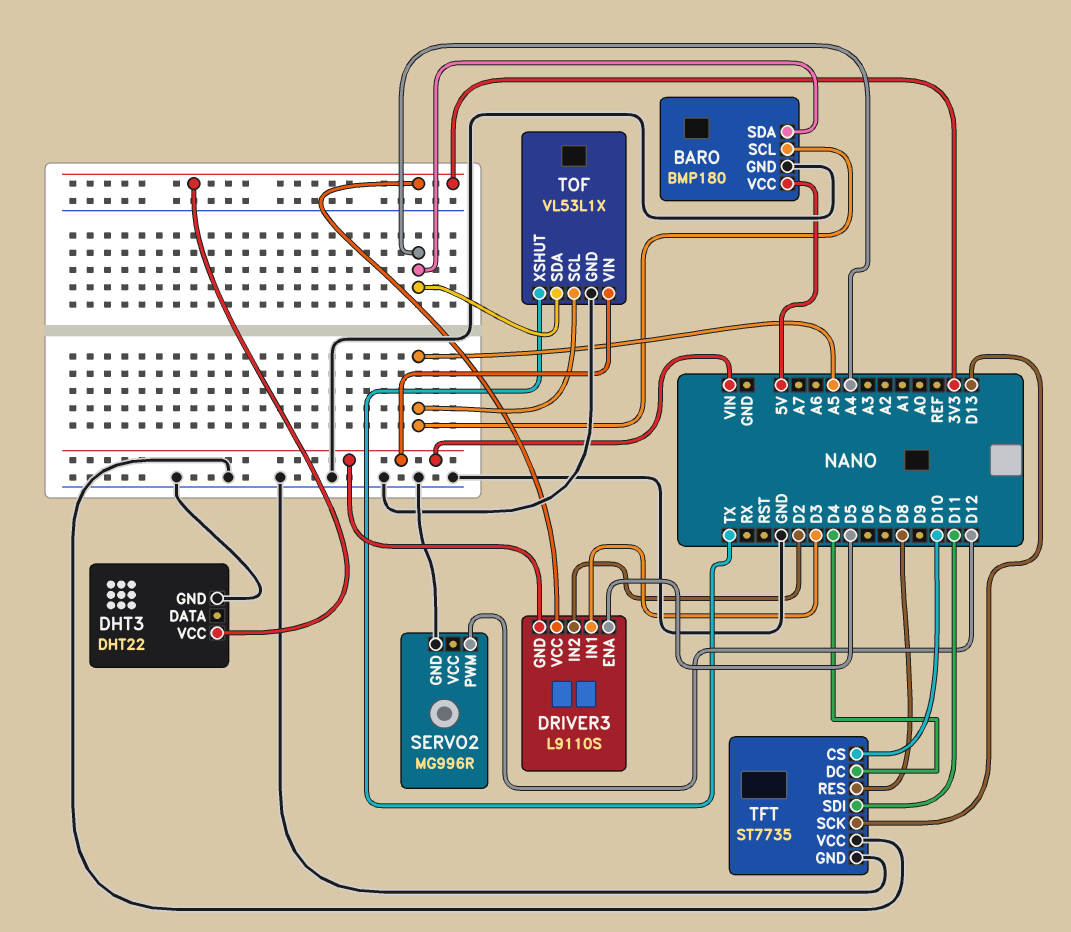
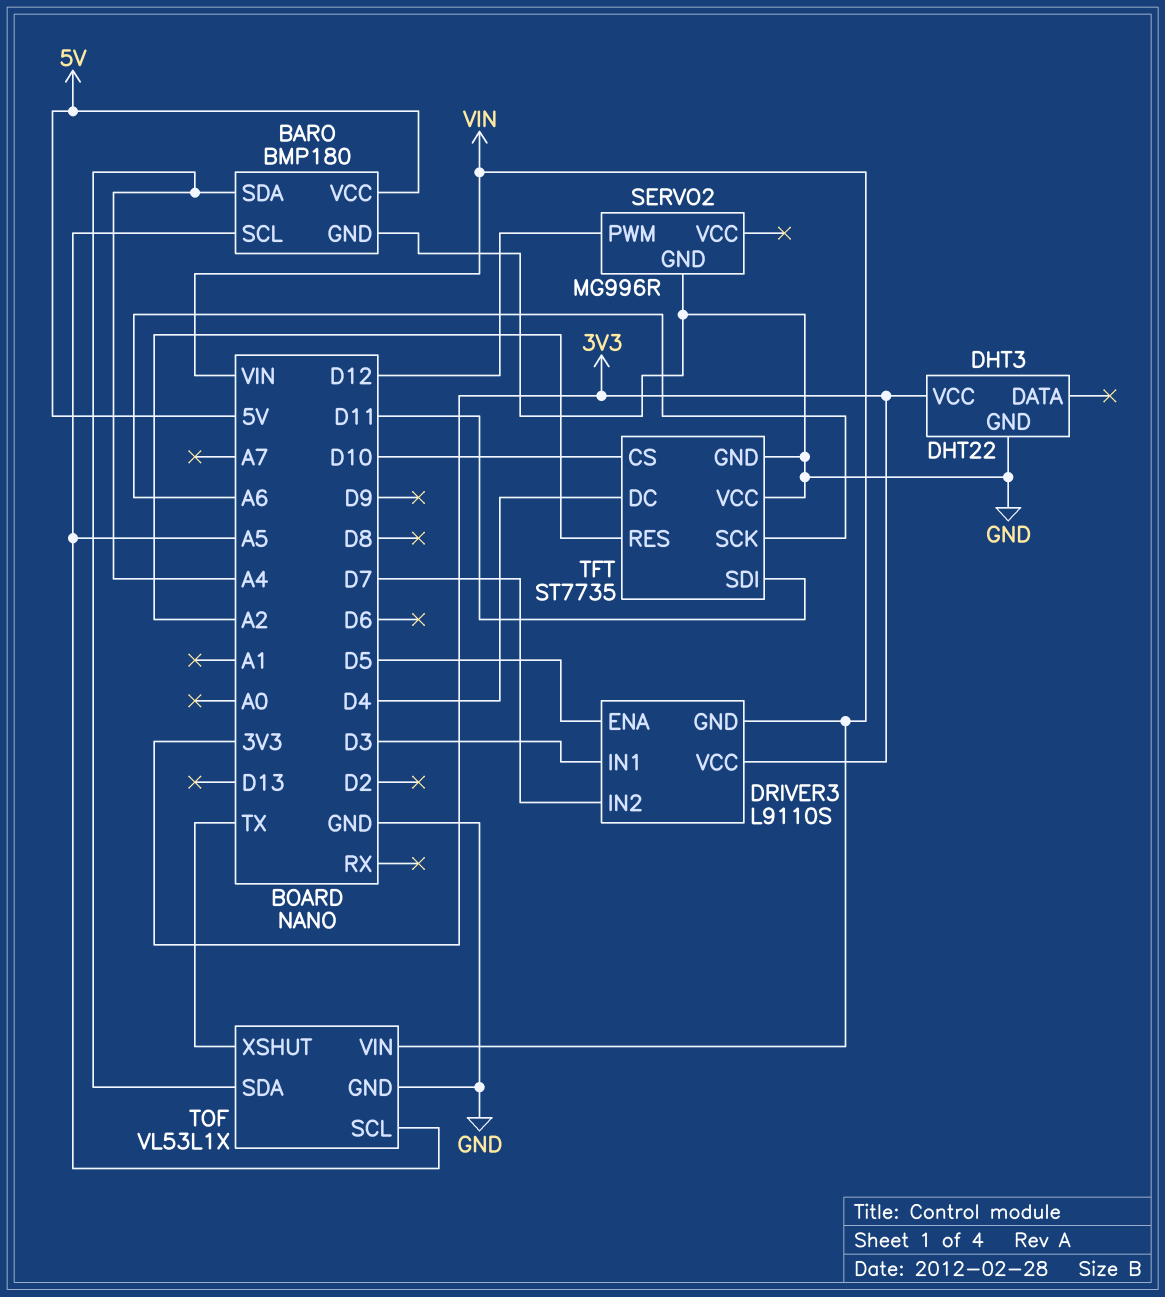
DRIVER3 pin IN2: D2 -> D7
TFT pin RES: D8 -> A2
TFT pin SCK: D13 -> A6

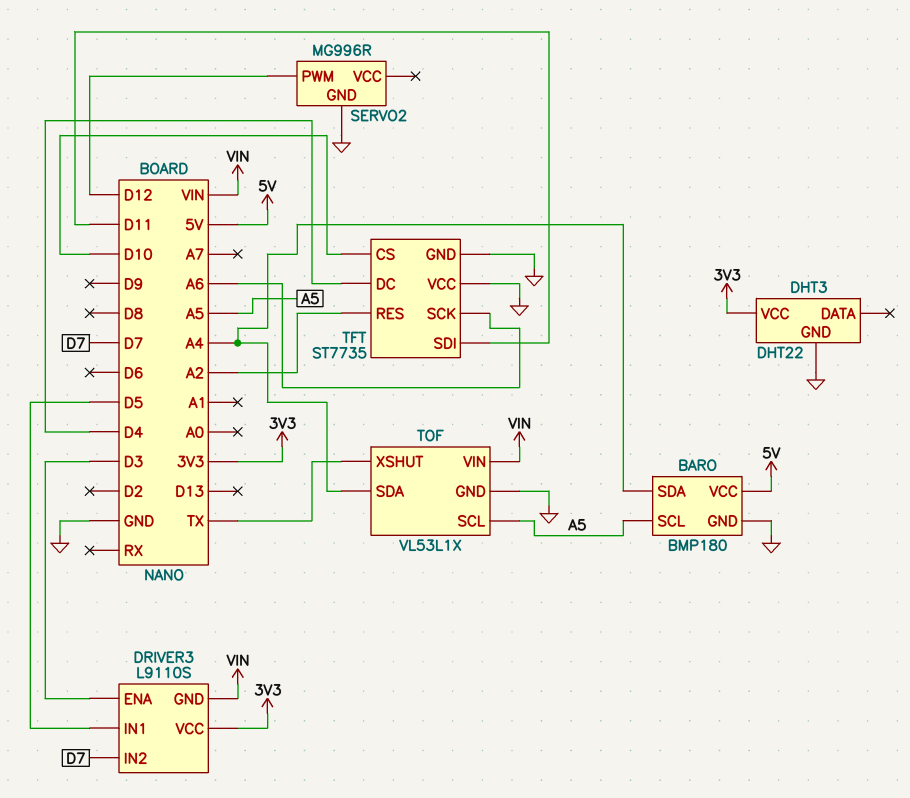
DRIVER3 pin ENA: D5 -> D3
DRIVER3 pin IN1: D3 -> D5

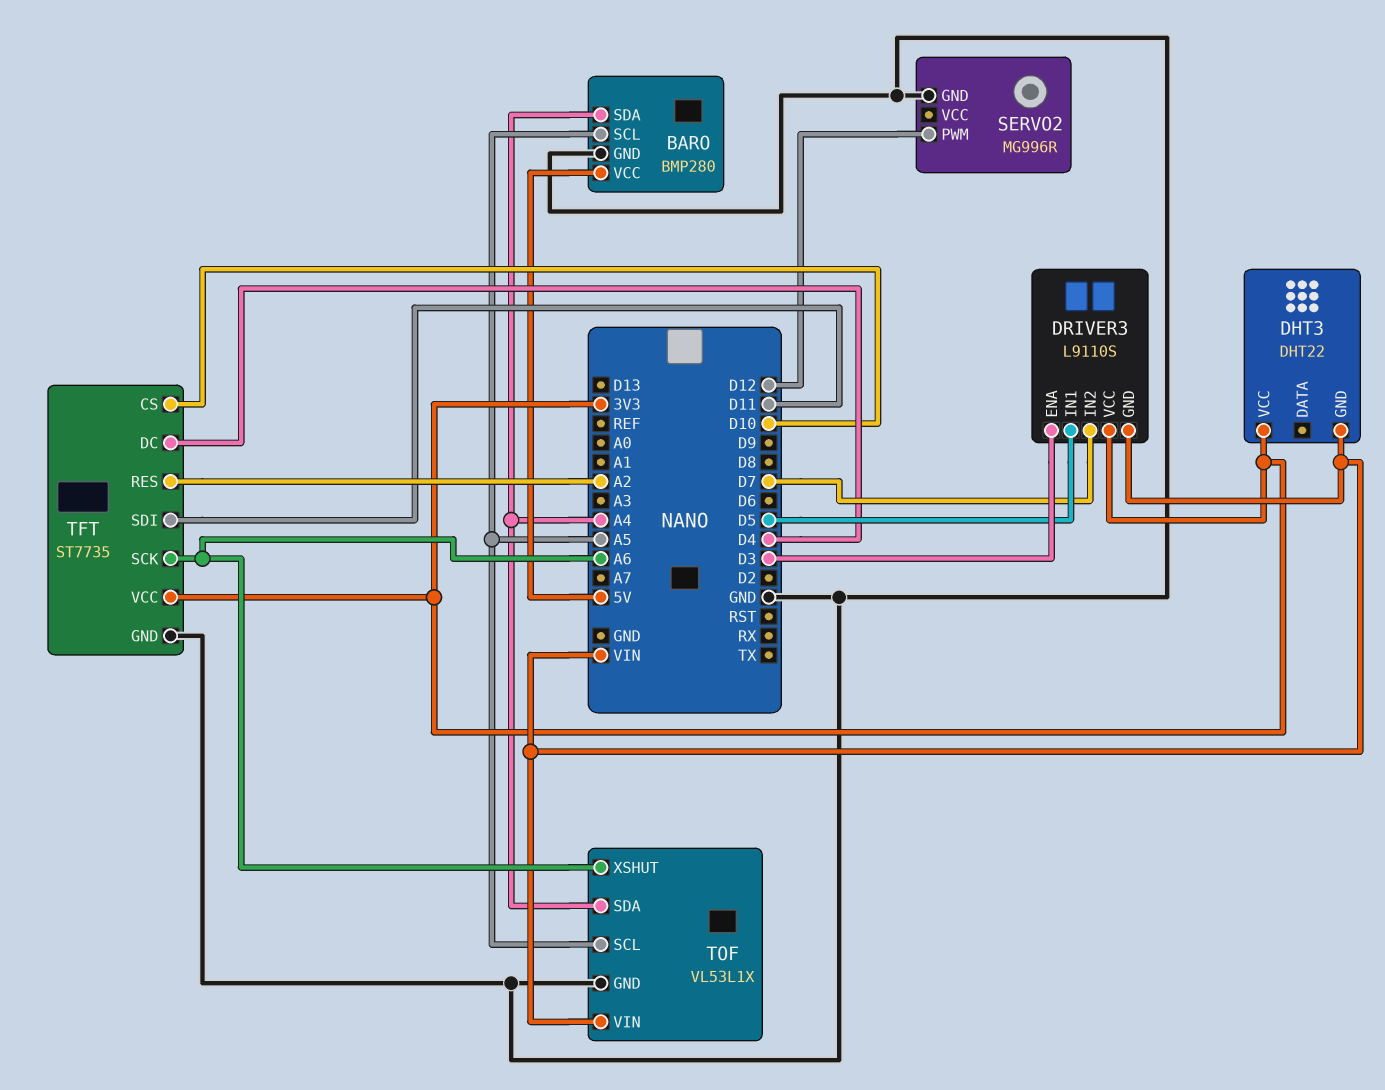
BARO: BMP180 -> BMP280
DHT3 pin GND: GND -> VIN
TFT pin VCC: GND -> 3V3
TOF pin XSHUT: TX -> A6

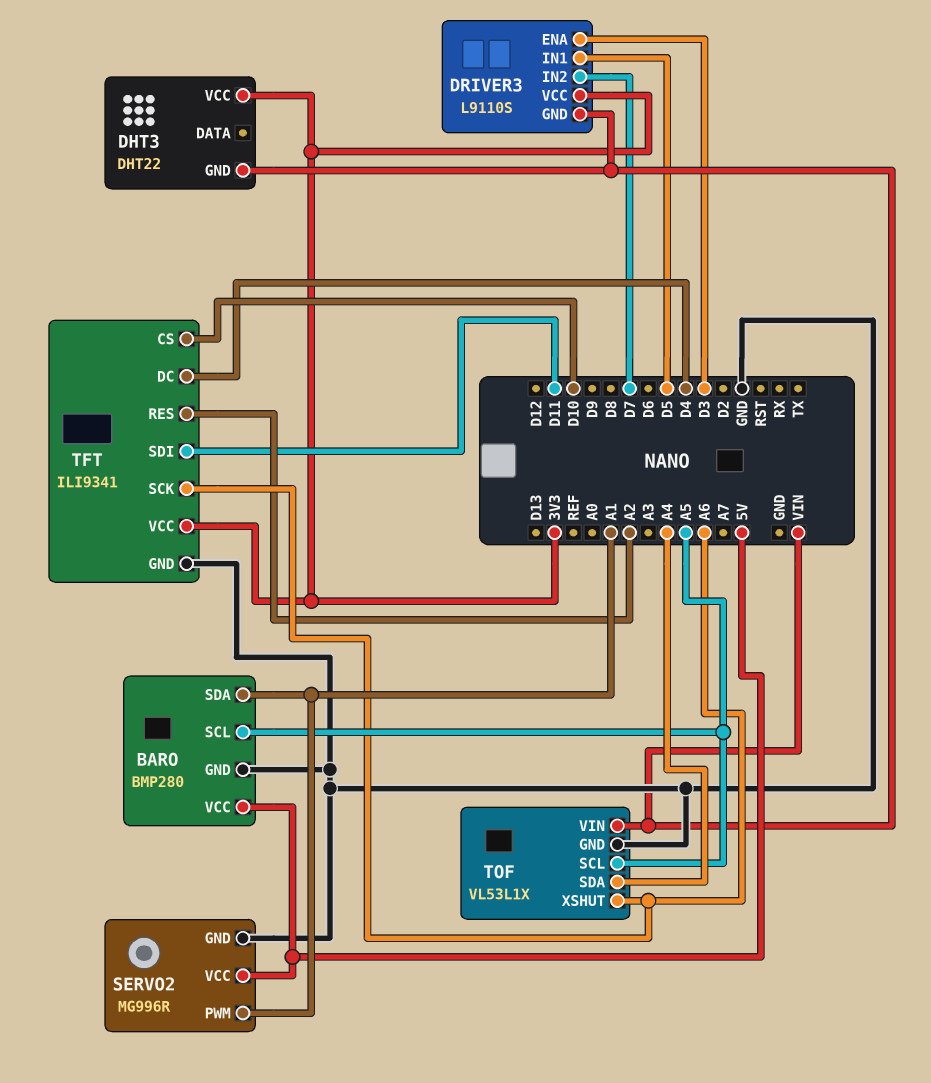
BARO pin SDA: A4 -> A1
SERVO2 pin PWM: D12 -> A1
SERVO2 pin VCC: none -> 5V
TFT: ST7735 -> ILI9341

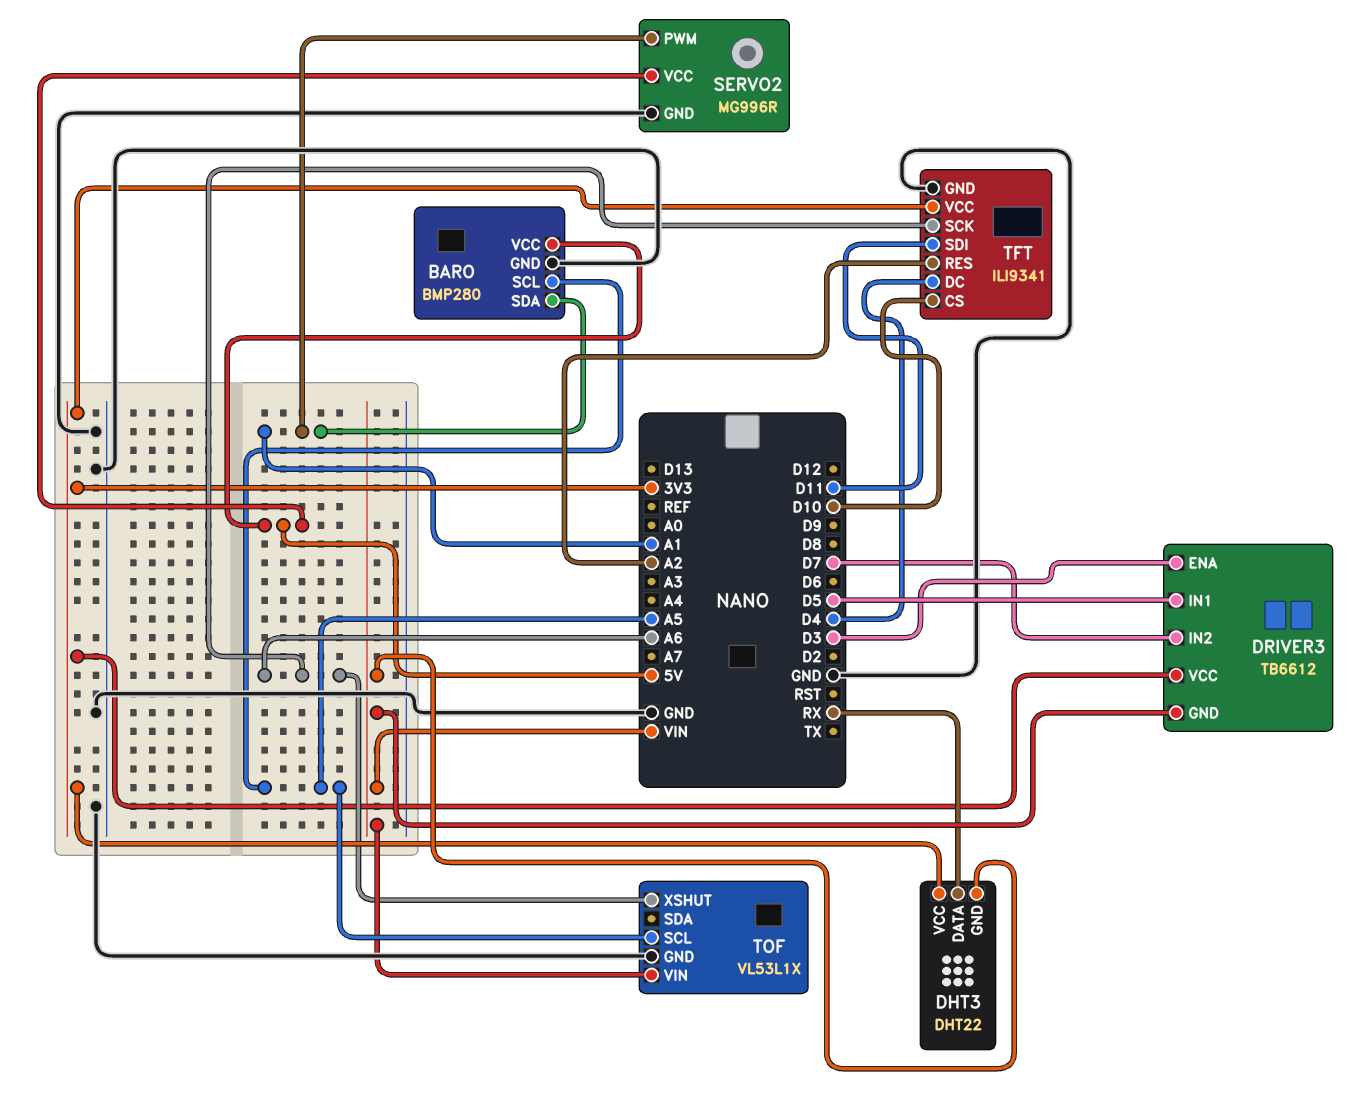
DHT3 pin DATA: none -> RX
DRIVER3: L9110S -> TB6612
TOF pin SDA: A4 -> none

